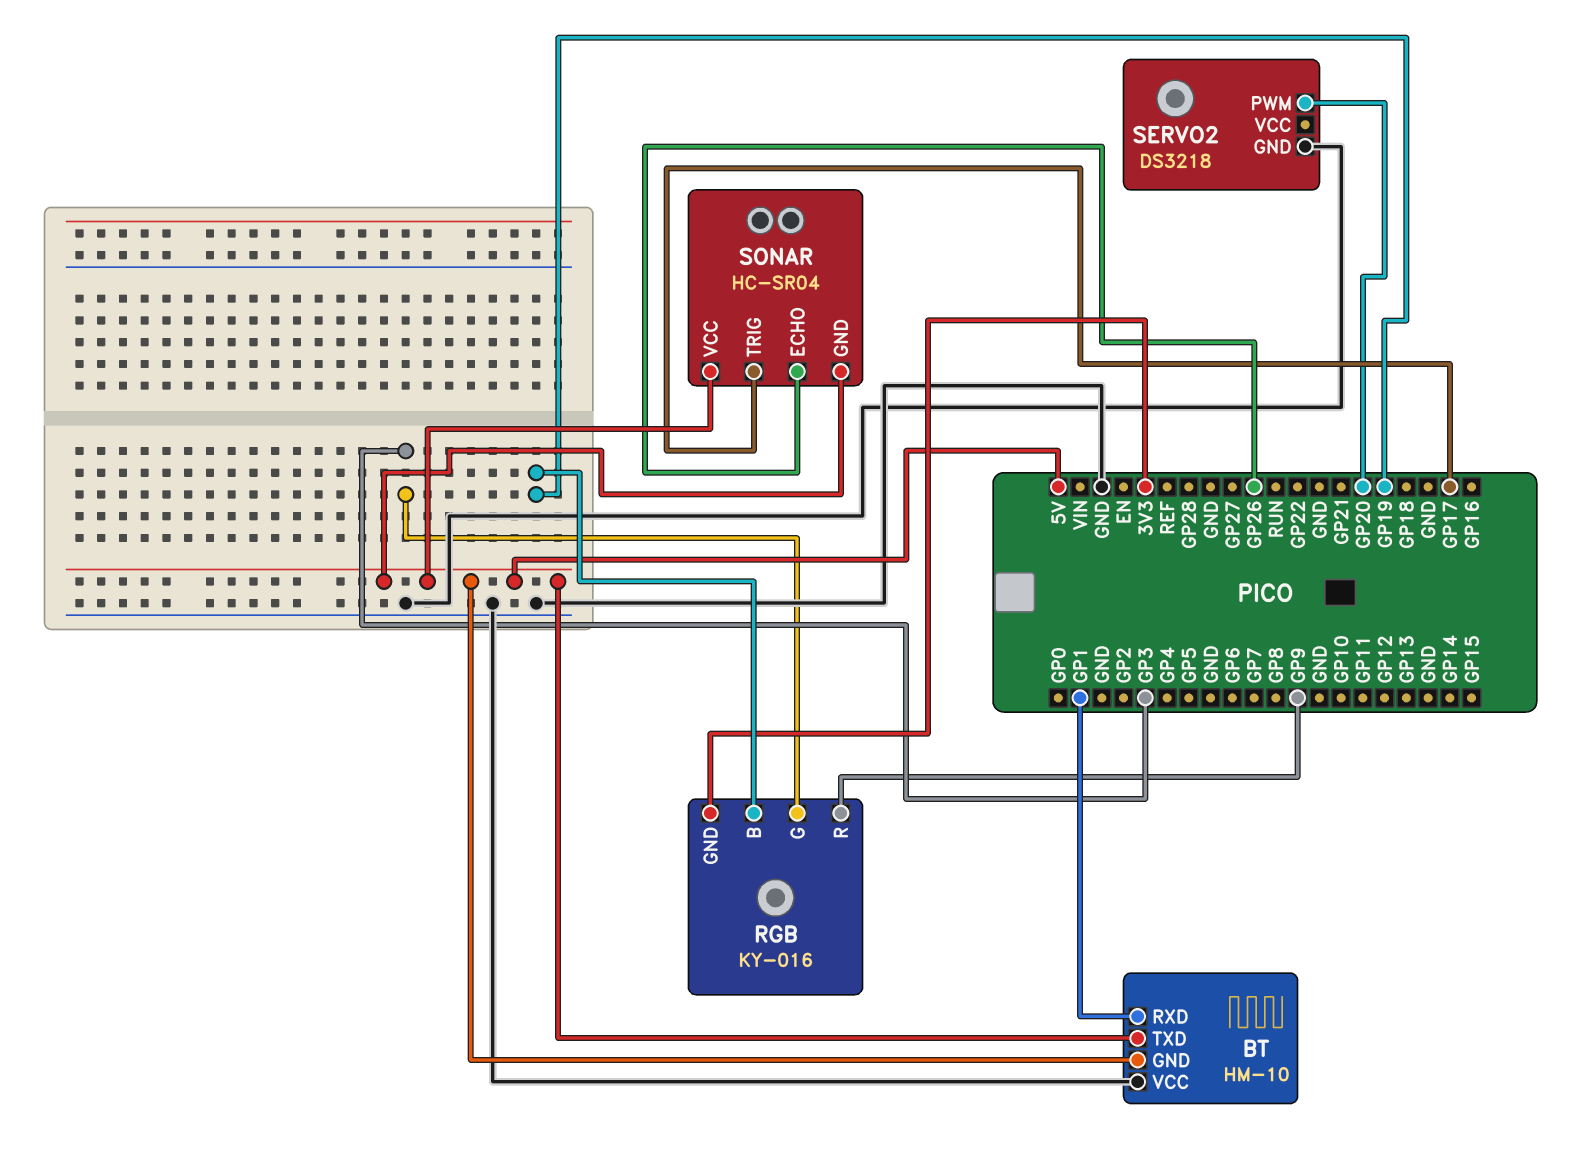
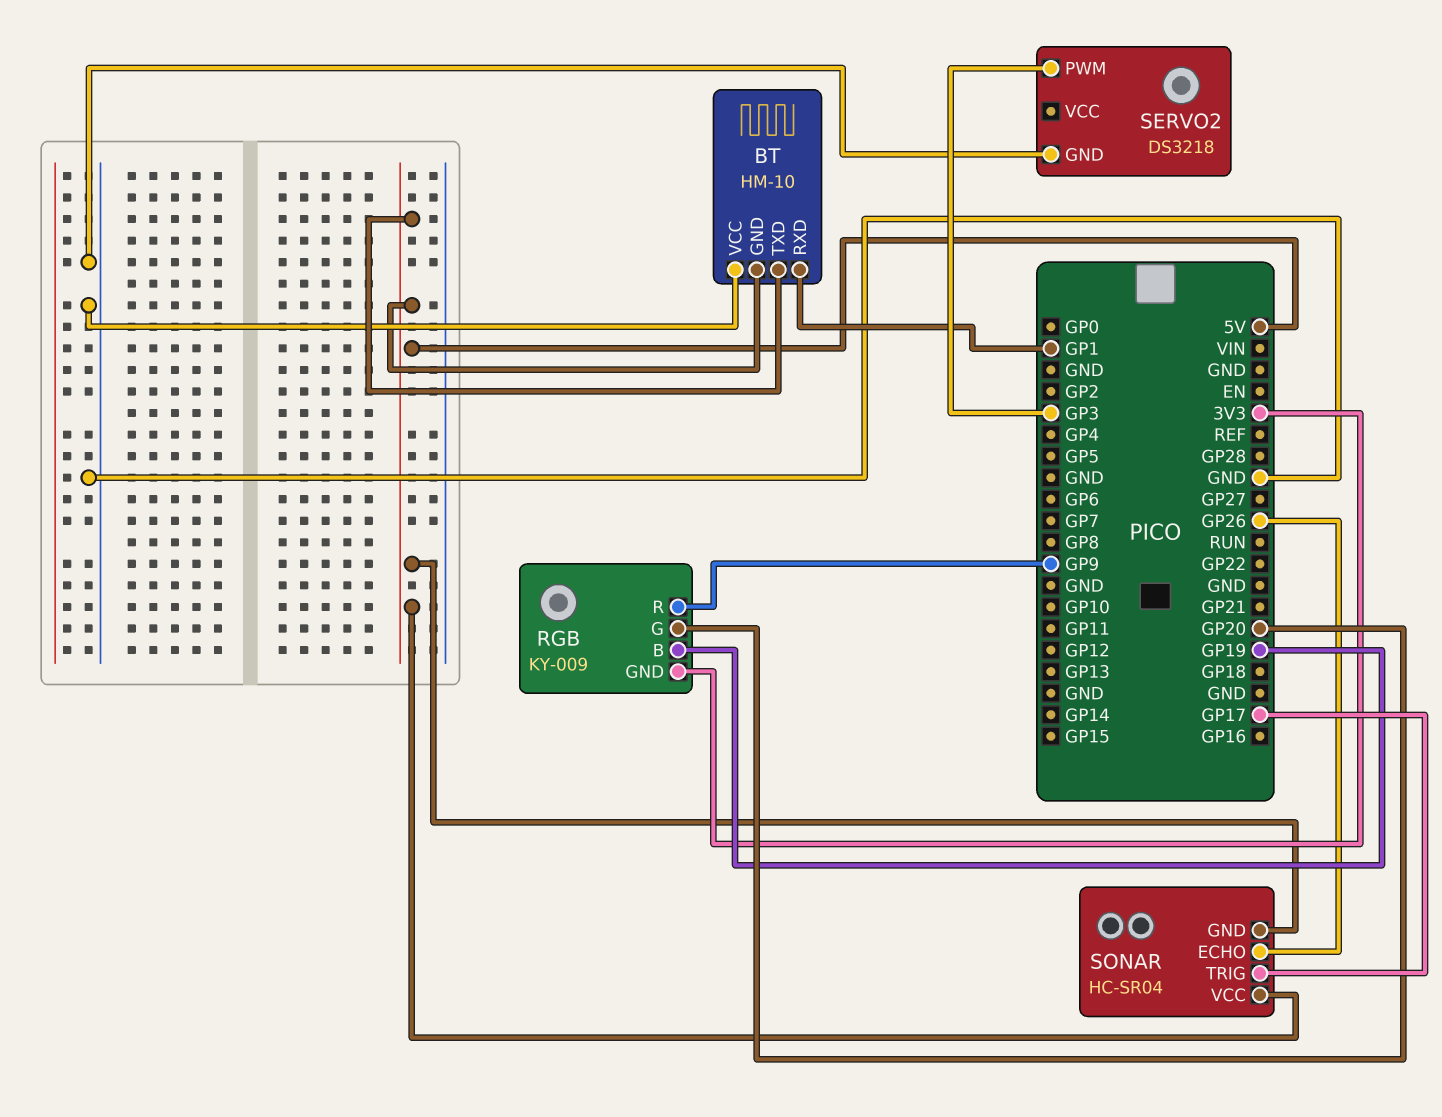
RGB: KY-016 -> KY-009
RGB pin G: GP3 -> GP20
SERVO2 pin PWM: GP20 -> GP3

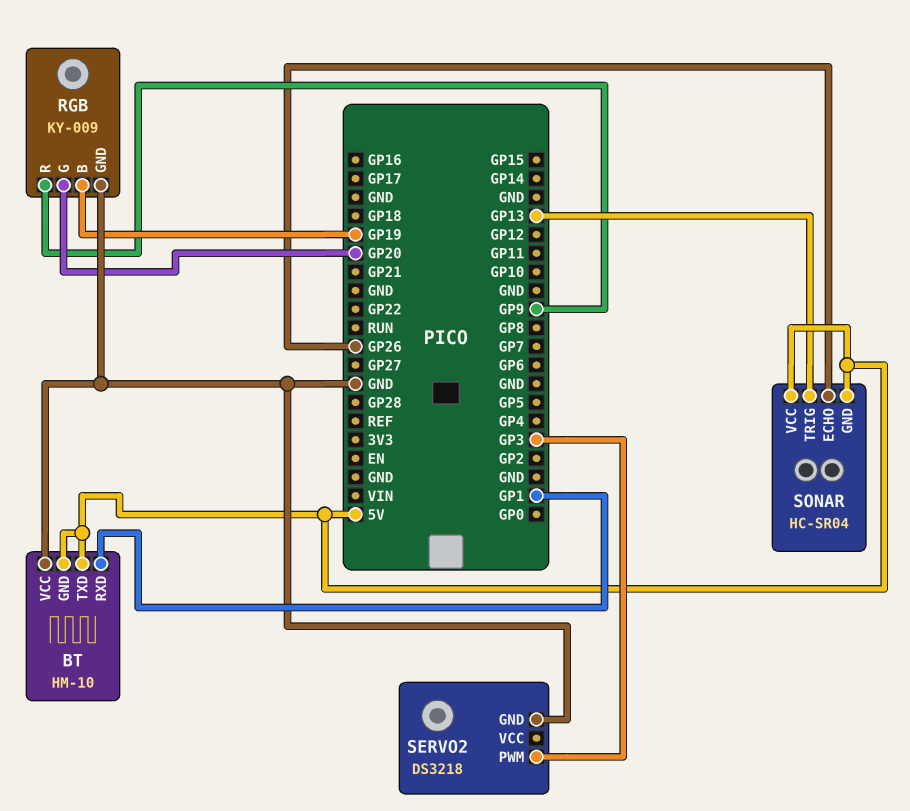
RGB pin GND: 3V3 -> GND
SONAR pin TRIG: GP17 -> GP13

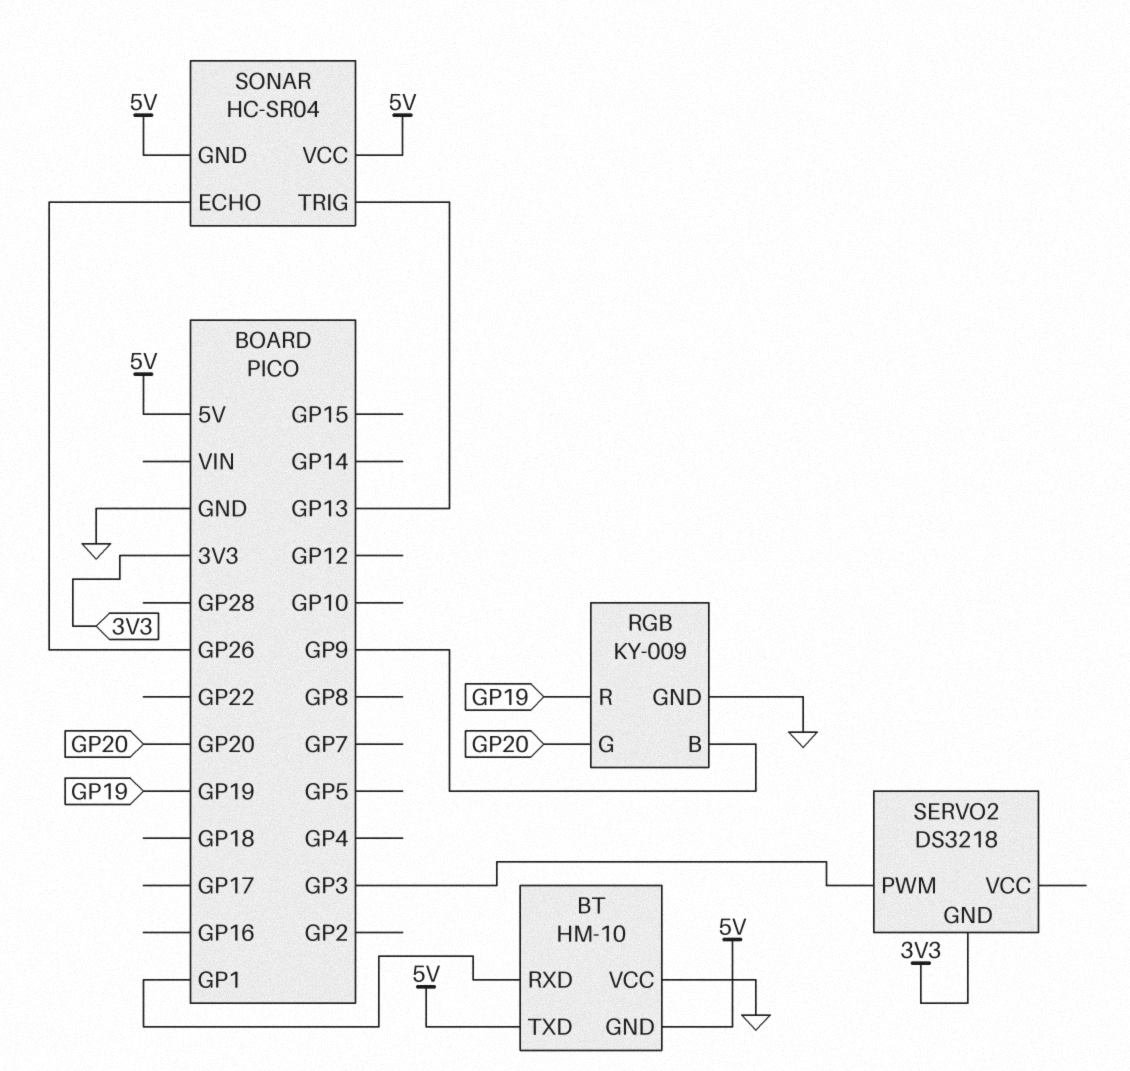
RGB pin B: GP19 -> GP9
RGB pin R: GP9 -> GP19
SERVO2 pin GND: GND -> 3V3

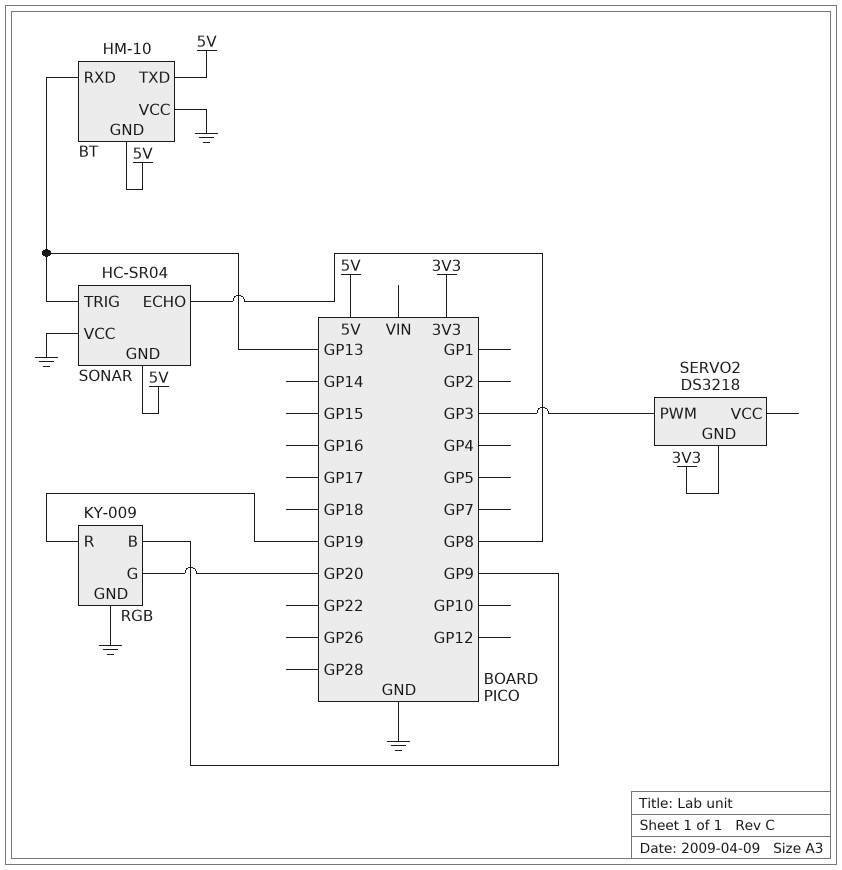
BT pin RXD: GP1 -> GP13
SONAR pin ECHO: GP26 -> GP8
SONAR pin VCC: 5V -> GND

